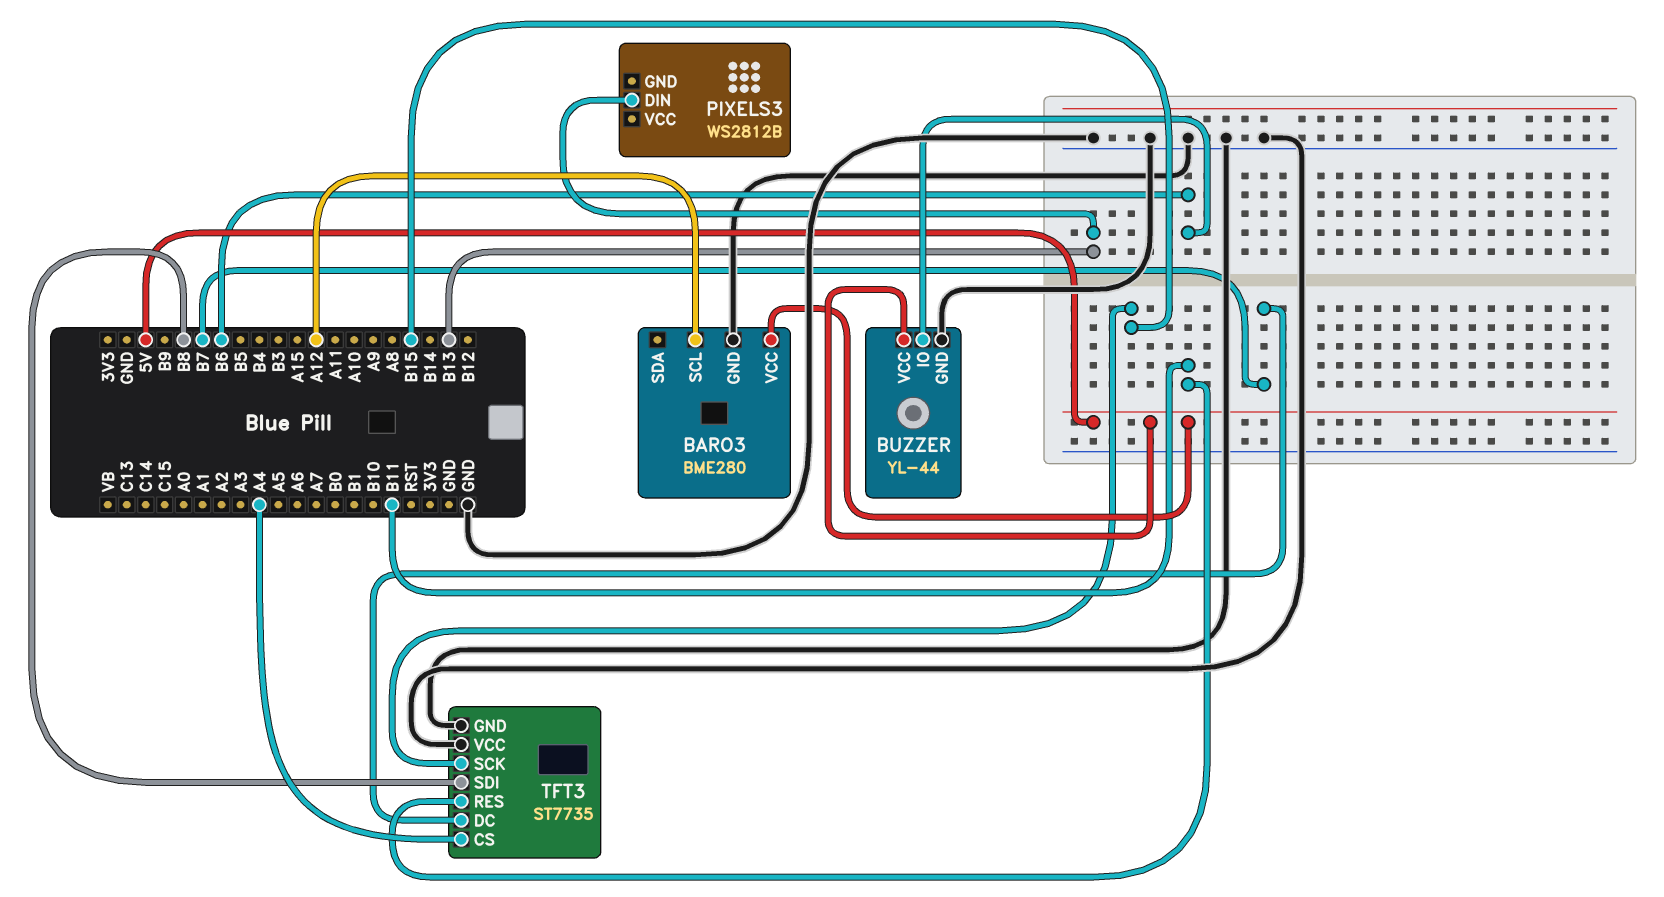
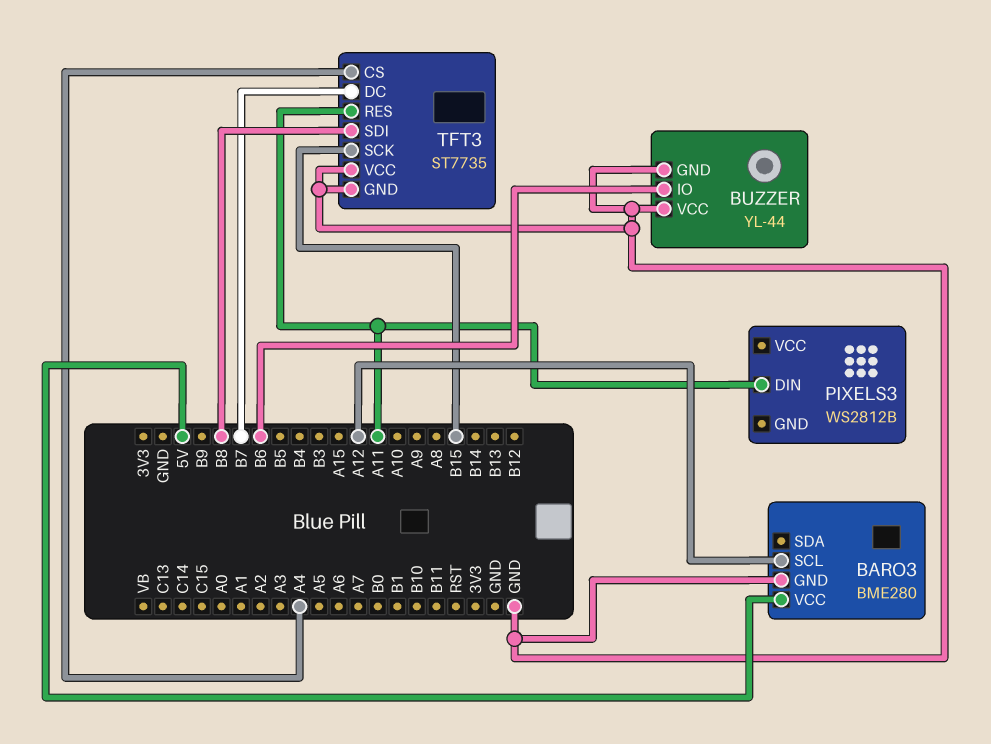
BUZZER pin VCC: 5V -> GND
PIXELS3 pin DIN: B13 -> A11
TFT3 pin RES: B11 -> A11

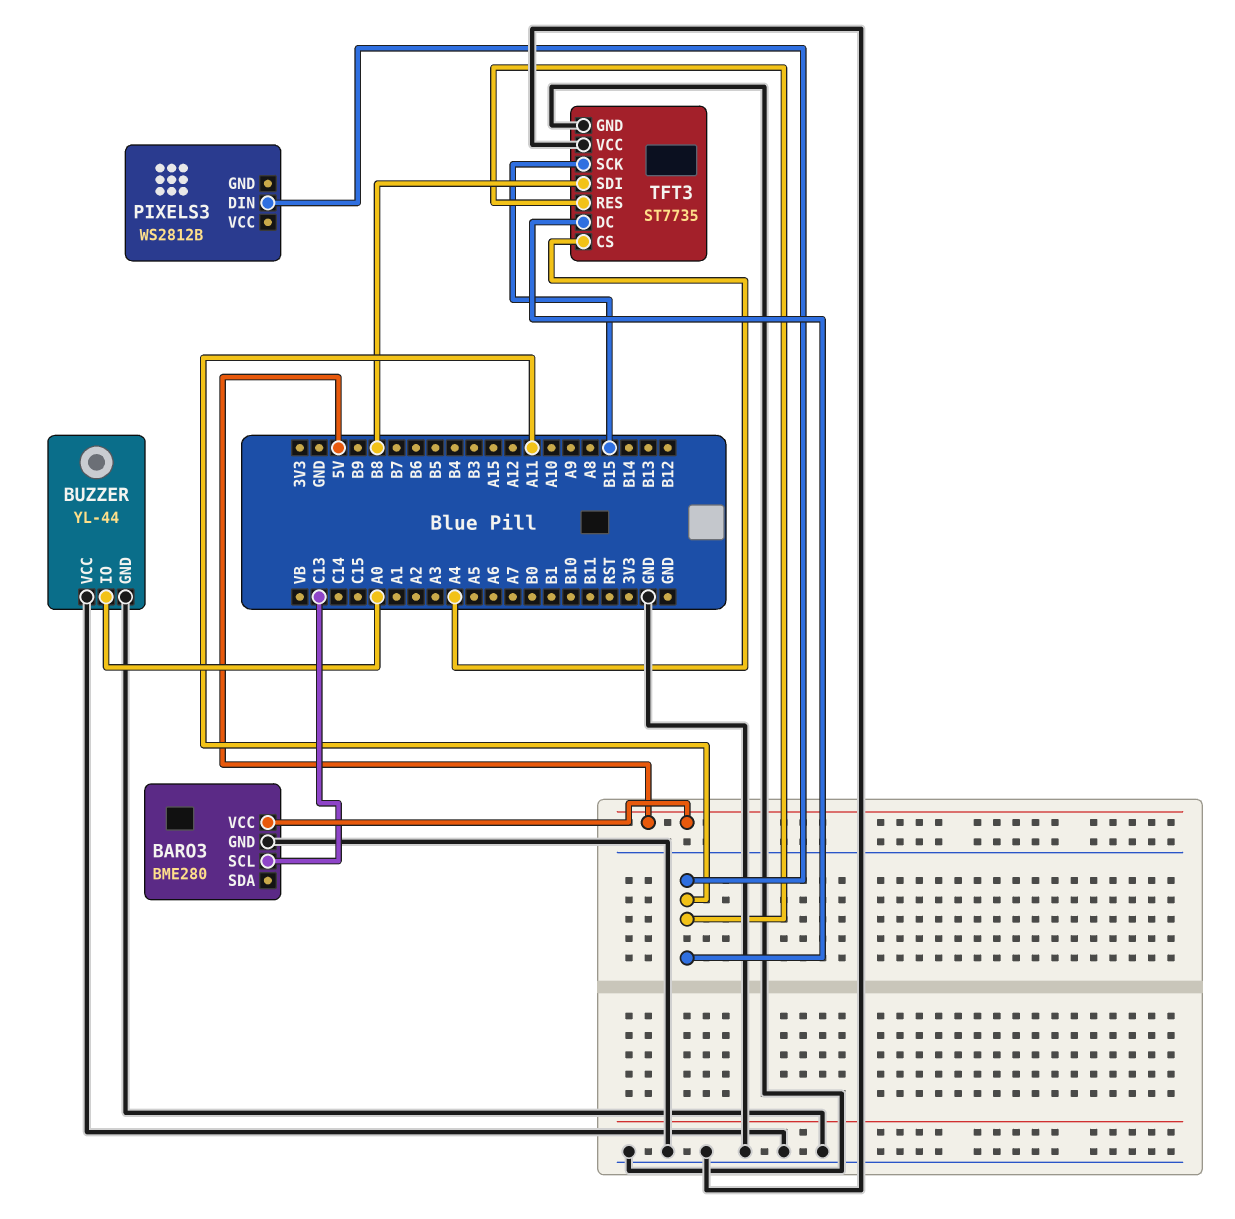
BARO3 pin SCL: A12 -> C13
BUZZER pin IO: B6 -> A0
TFT3 pin DC: B7 -> A11

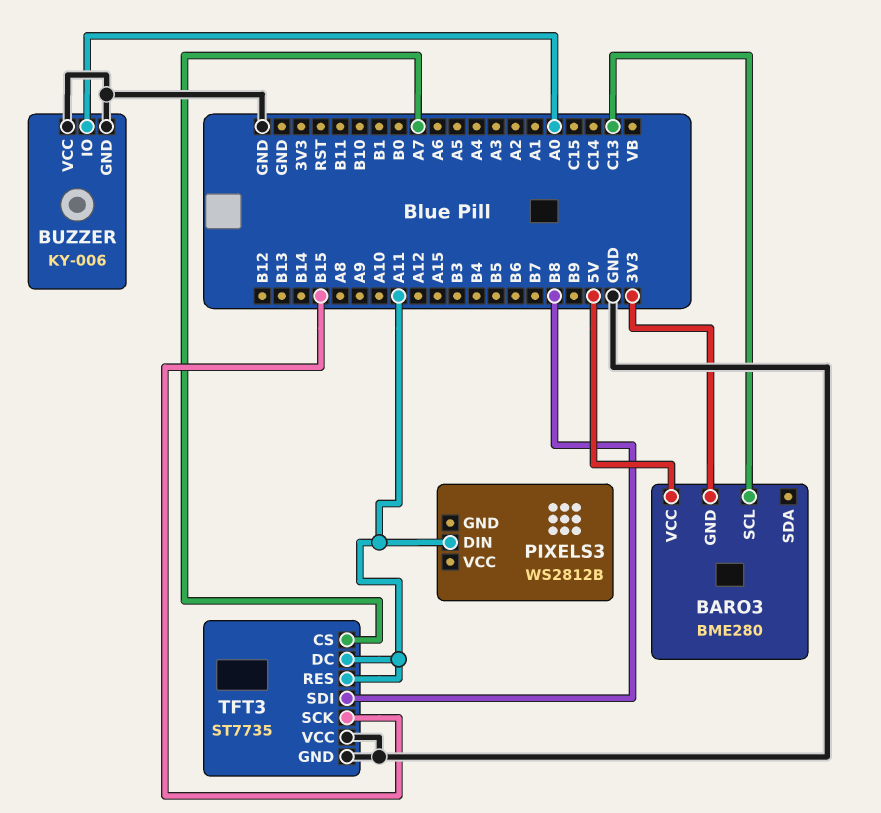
BARO3 pin GND: GND -> 3V3
BUZZER: YL-44 -> KY-006
TFT3 pin CS: A4 -> A7

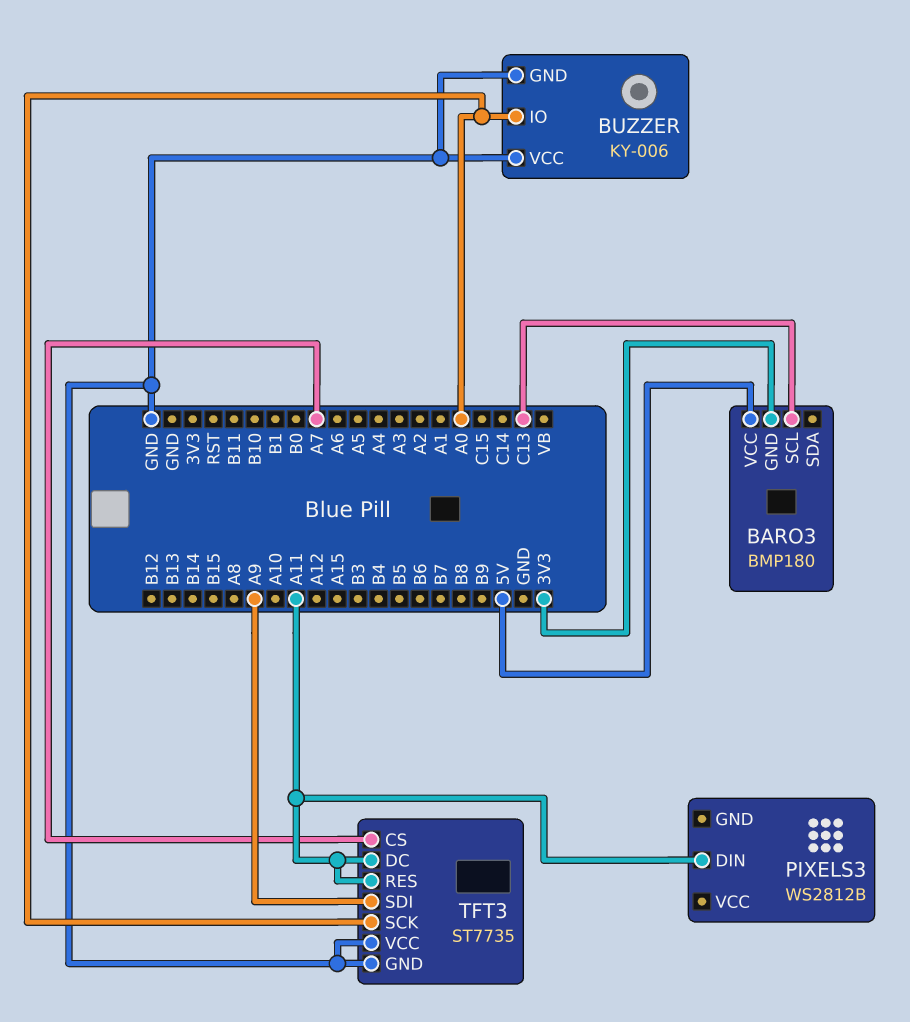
BARO3: BME280 -> BMP180
TFT3 pin SCK: B15 -> A0
TFT3 pin SDI: B8 -> A9

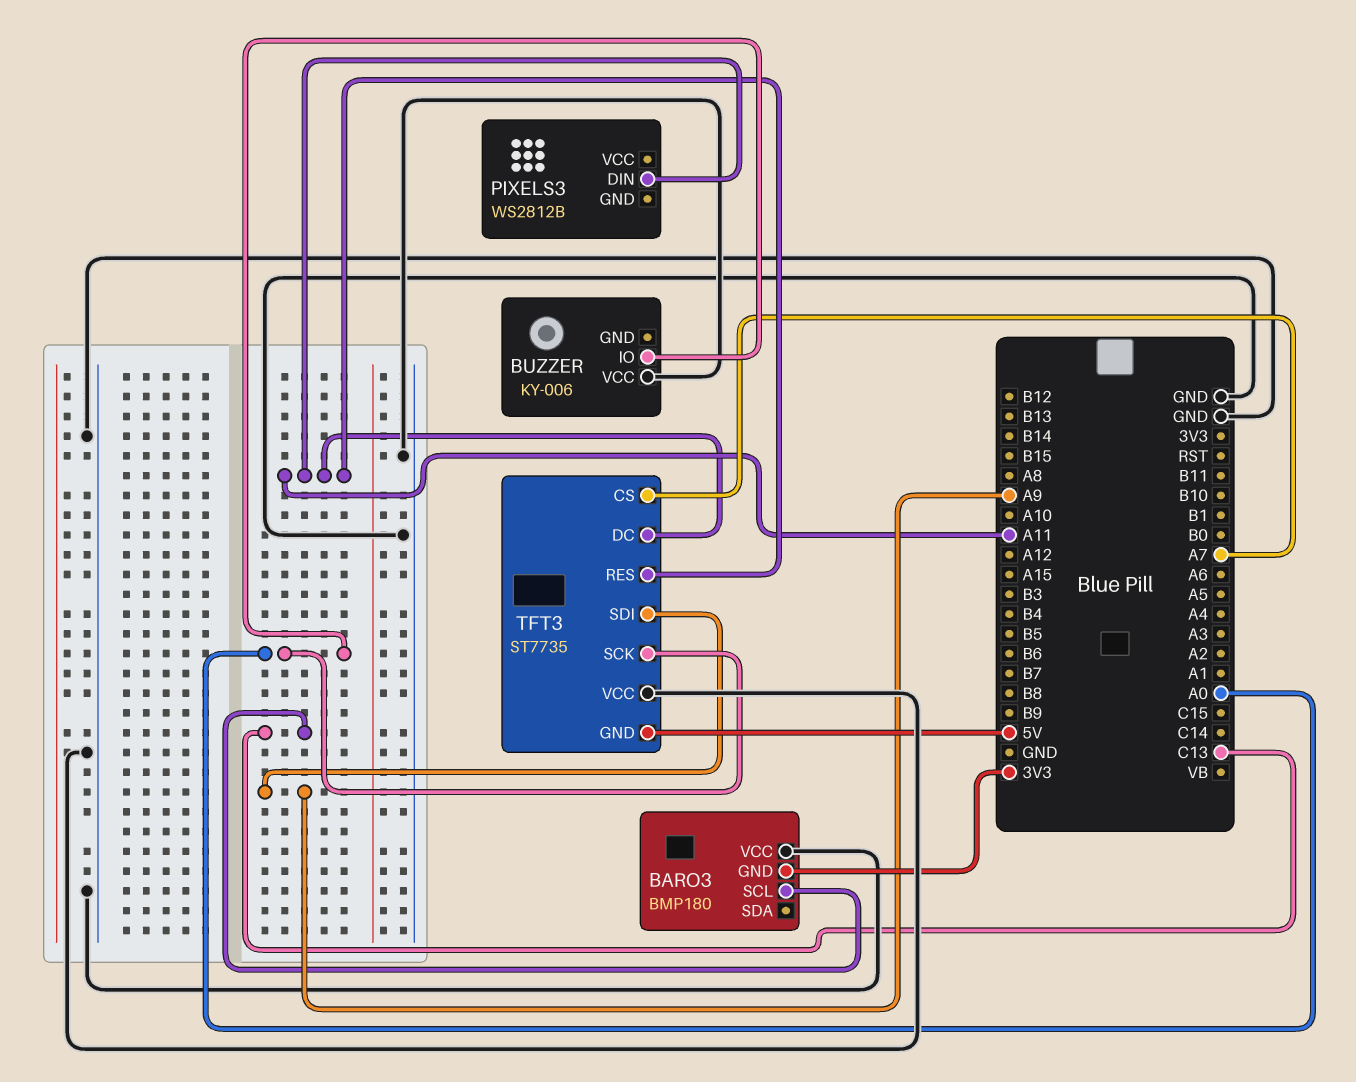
BARO3 pin VCC: 5V -> GND
BUZZER pin GND: GND -> none
TFT3 pin GND: GND -> 5V

